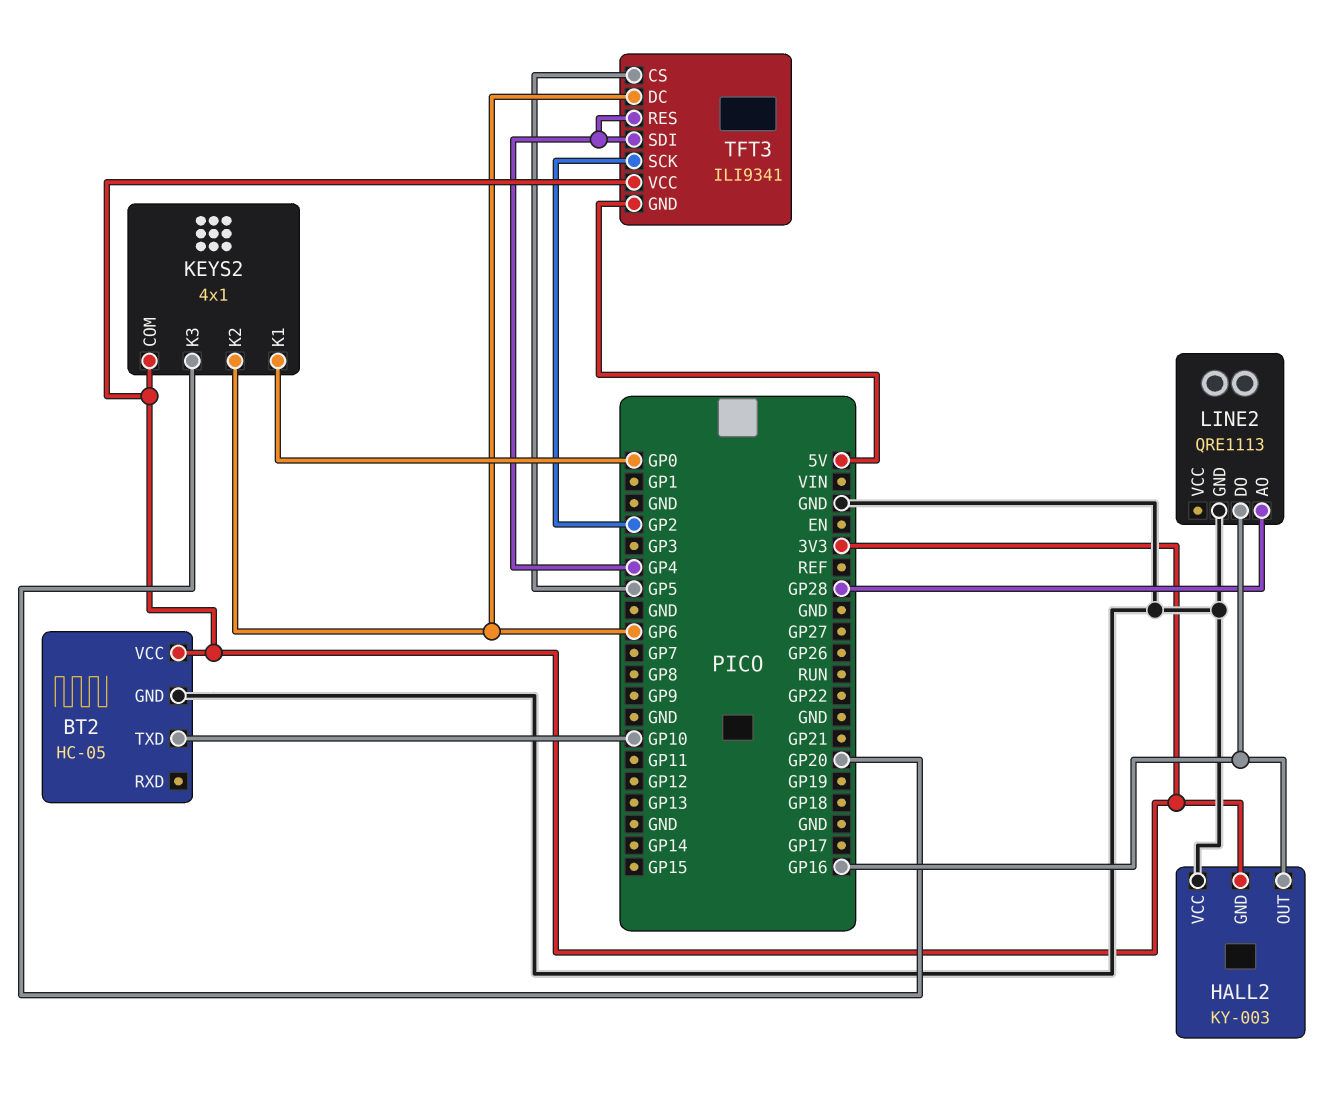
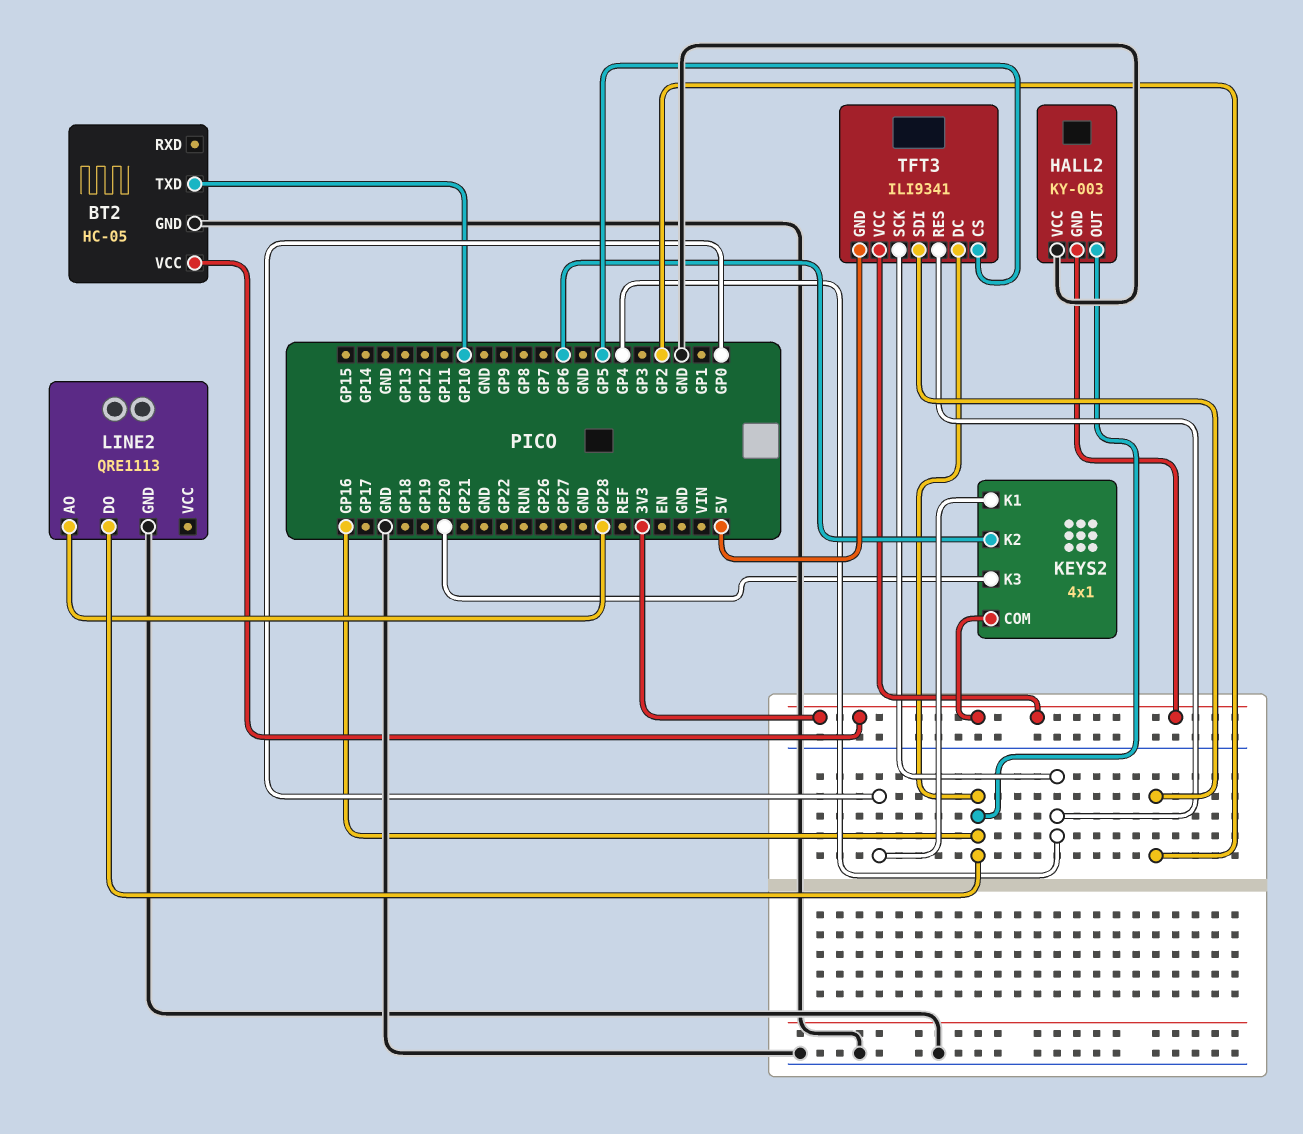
TFT3 pin DC: GP6 -> GP16
TFT3 pin SCK: GP2 -> GP4
TFT3 pin SDI: GP4 -> GP2

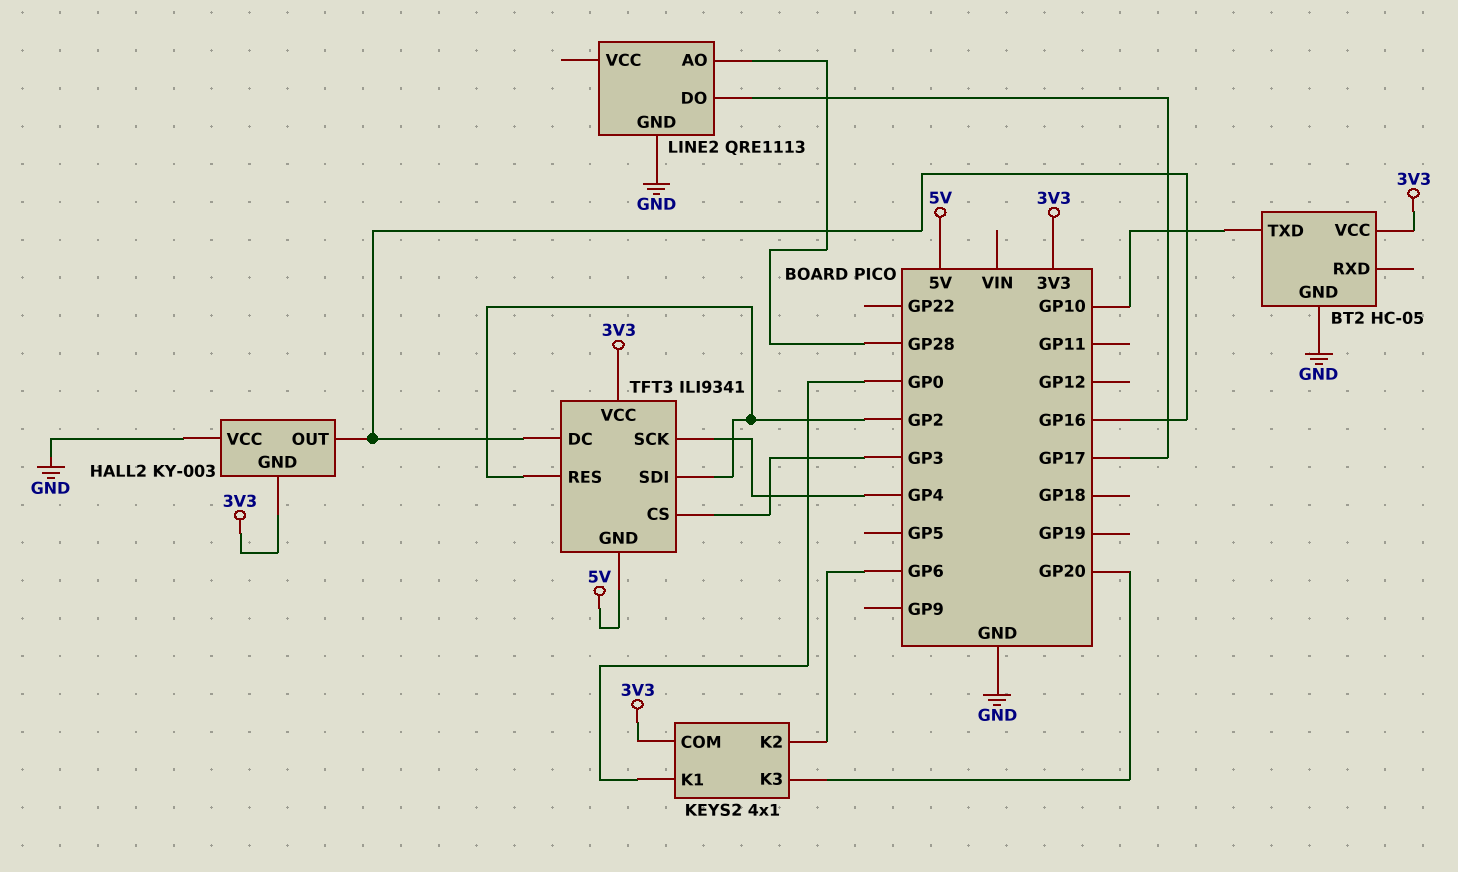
LINE2 pin DO: GP16 -> GP17
TFT3 pin CS: GP5 -> GP3
TFT3 pin RES: GP4 -> GP2

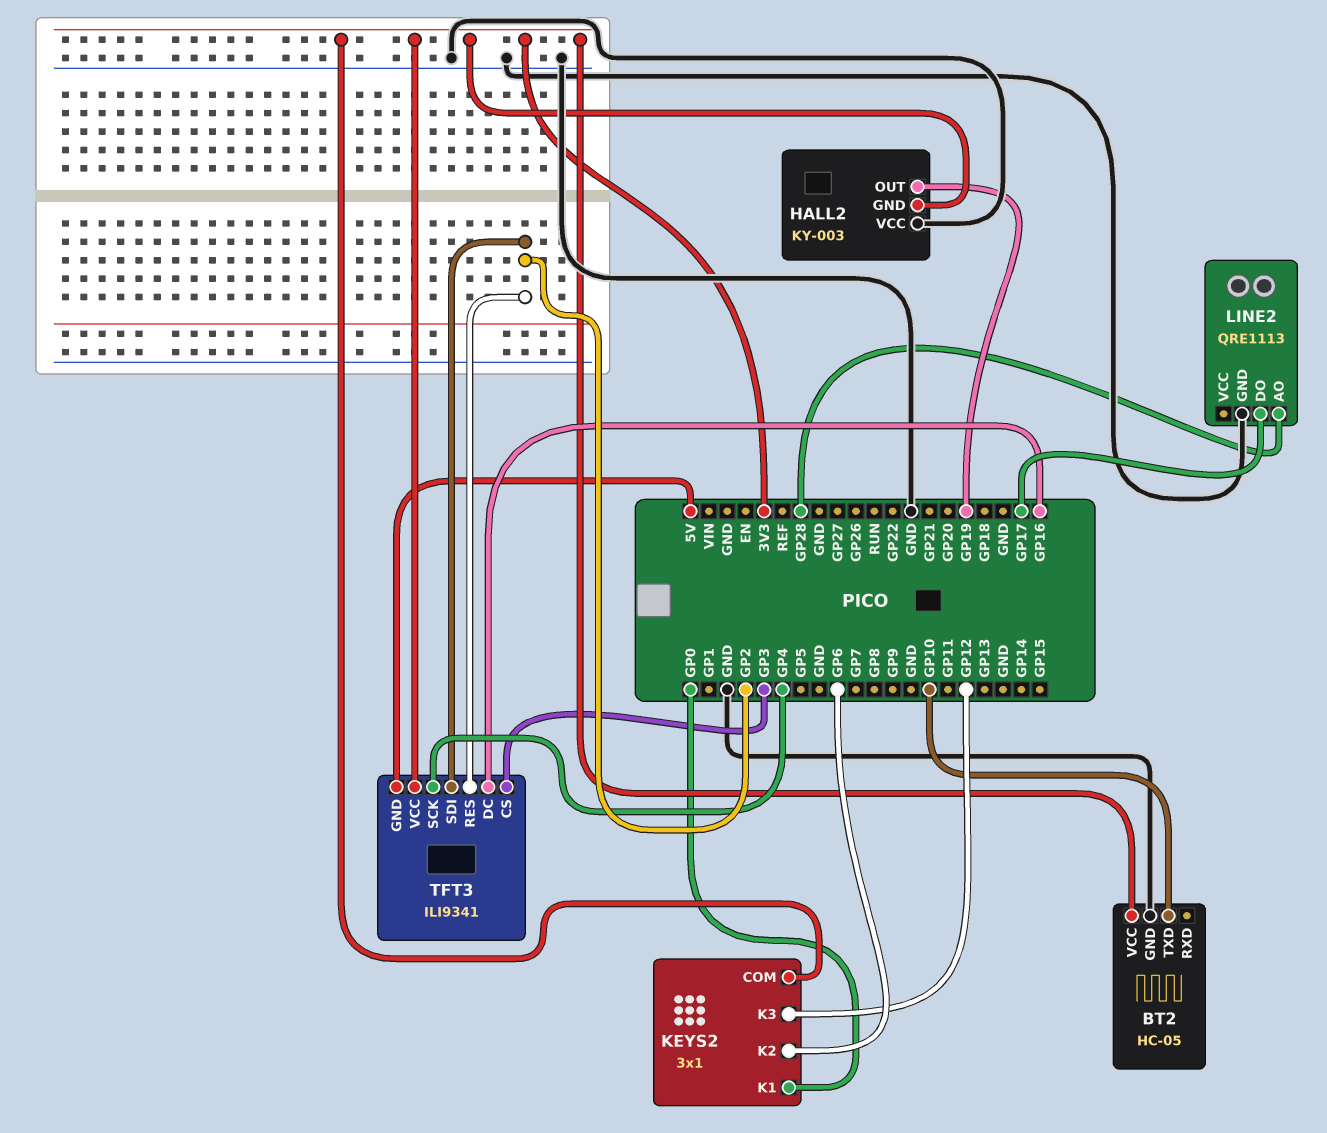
HALL2 pin OUT: GP16 -> GP19
KEYS2: 4x1 -> 3x1
KEYS2 pin K3: GP20 -> GP12

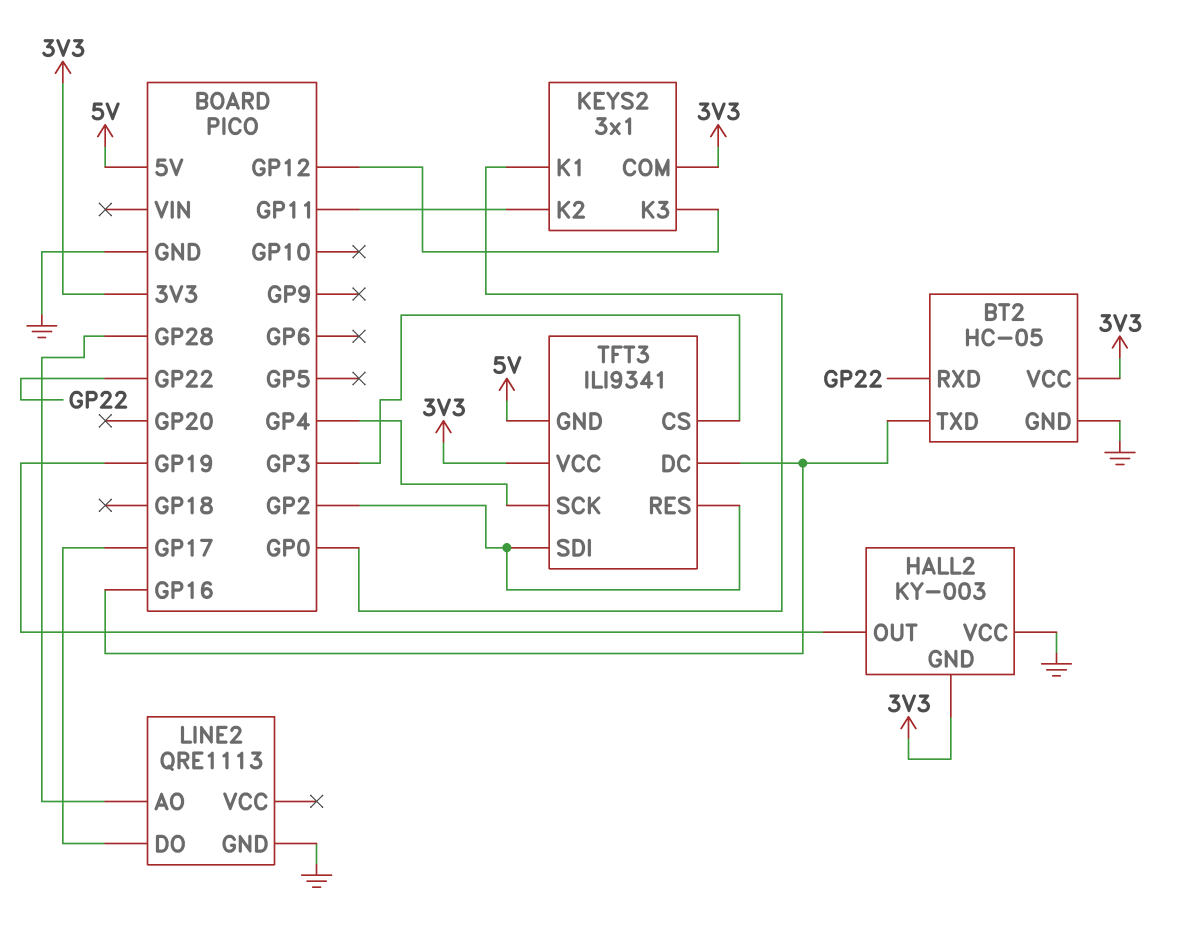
BT2 pin RXD: none -> GP22
BT2 pin TXD: GP10 -> GP16
KEYS2 pin K2: GP6 -> GP11

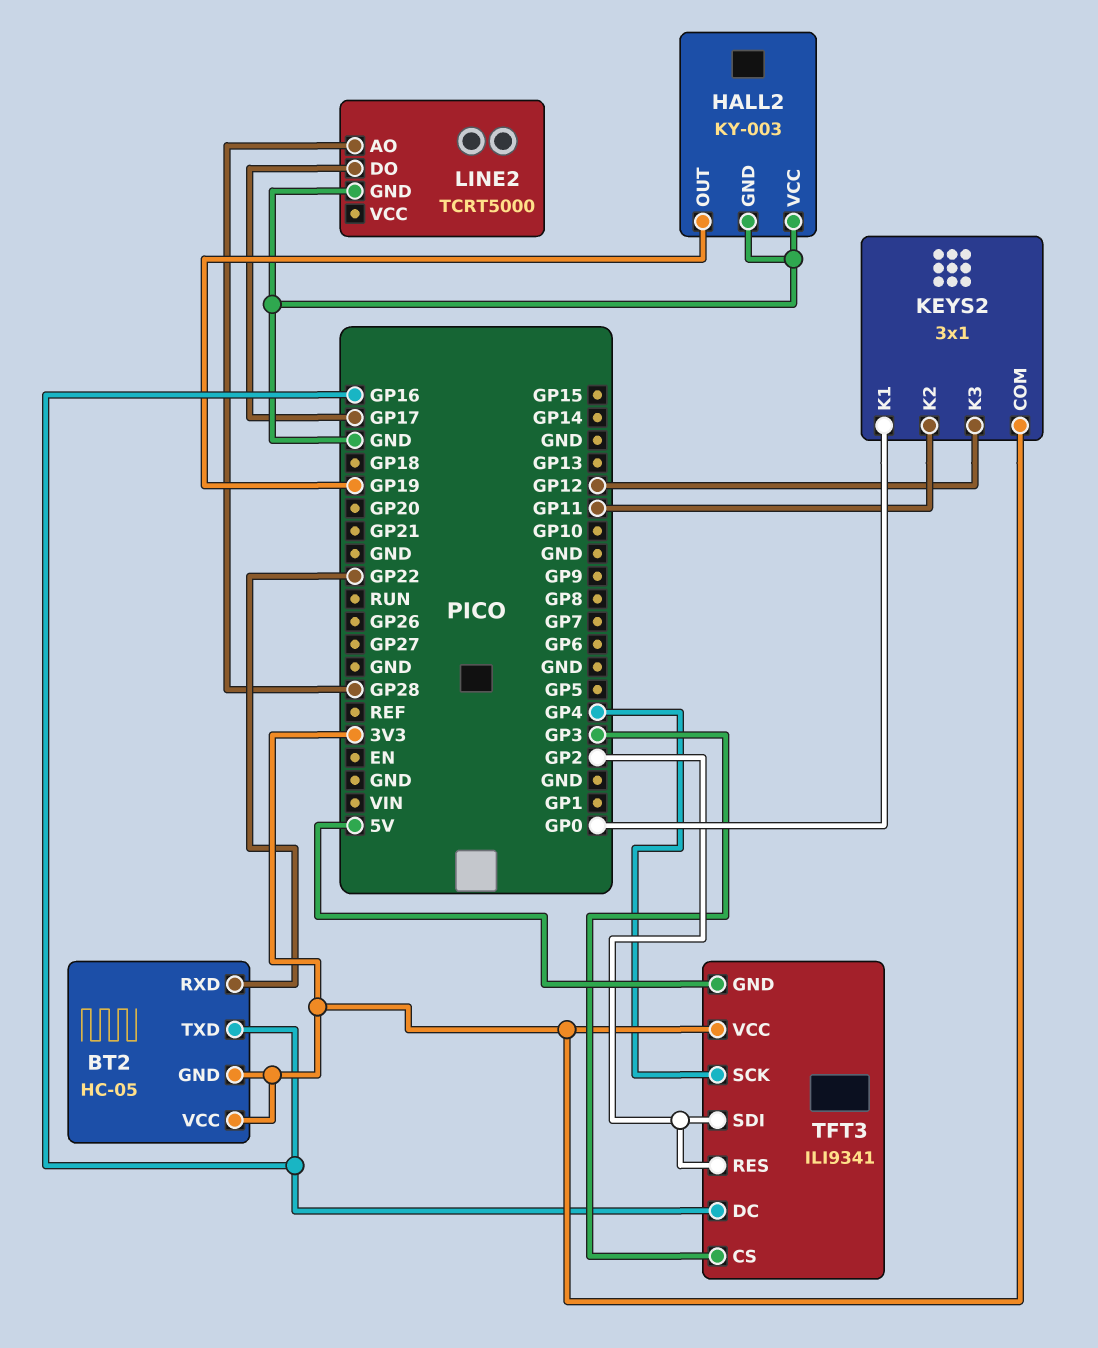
BT2 pin GND: GND -> 3V3
HALL2 pin GND: 3V3 -> GND
LINE2: QRE1113 -> TCRT5000

